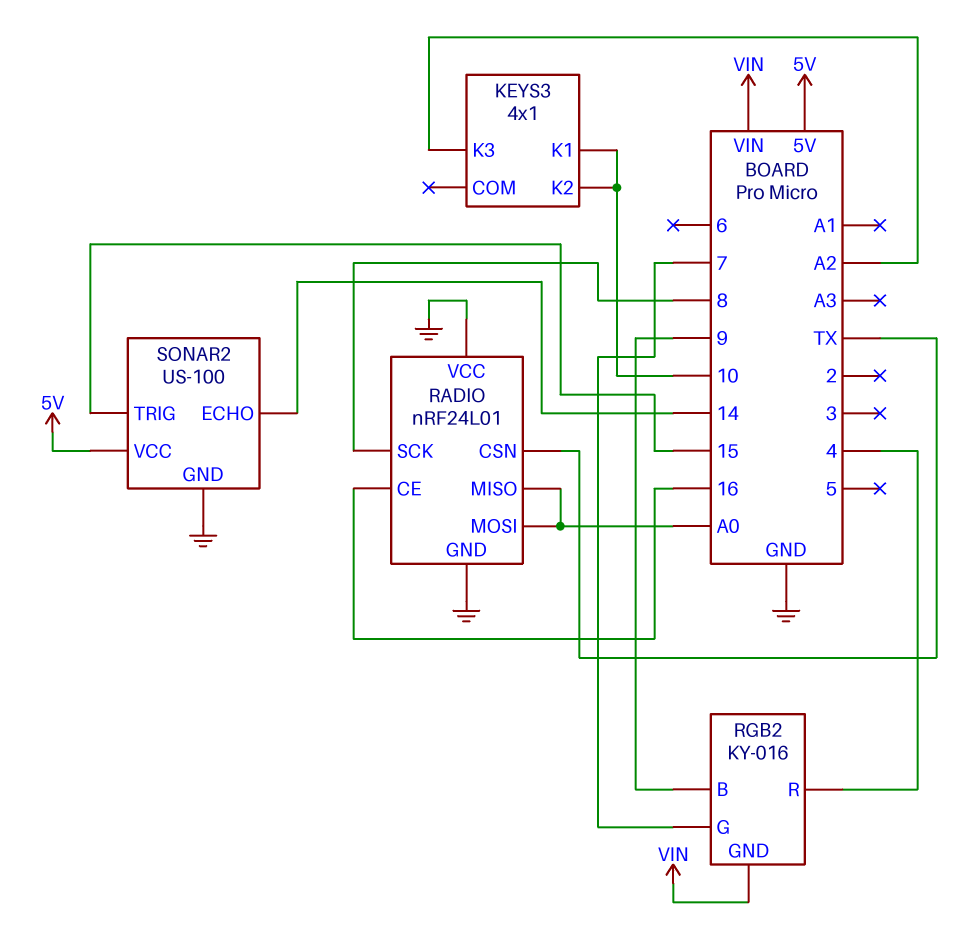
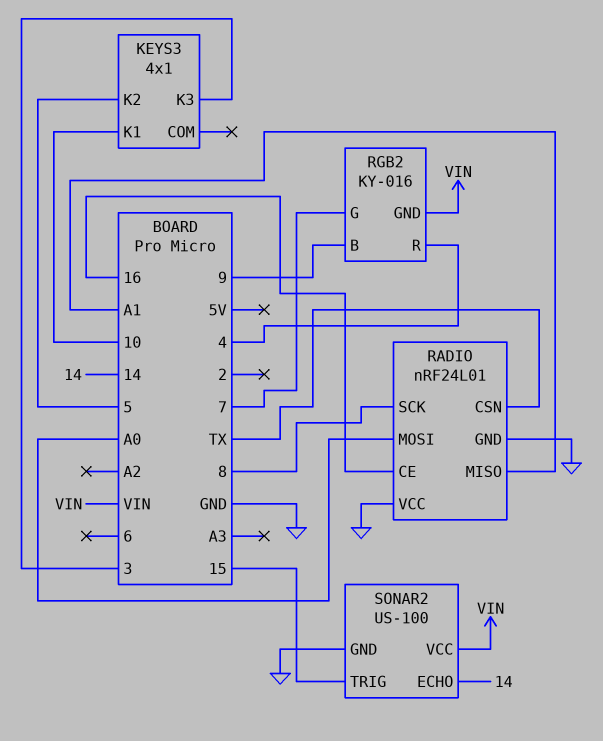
KEYS3 pin K2: 10 -> 5
KEYS3 pin K3: A2 -> 3
RADIO pin MISO: A0 -> A1
SONAR2 pin VCC: 5V -> VIN

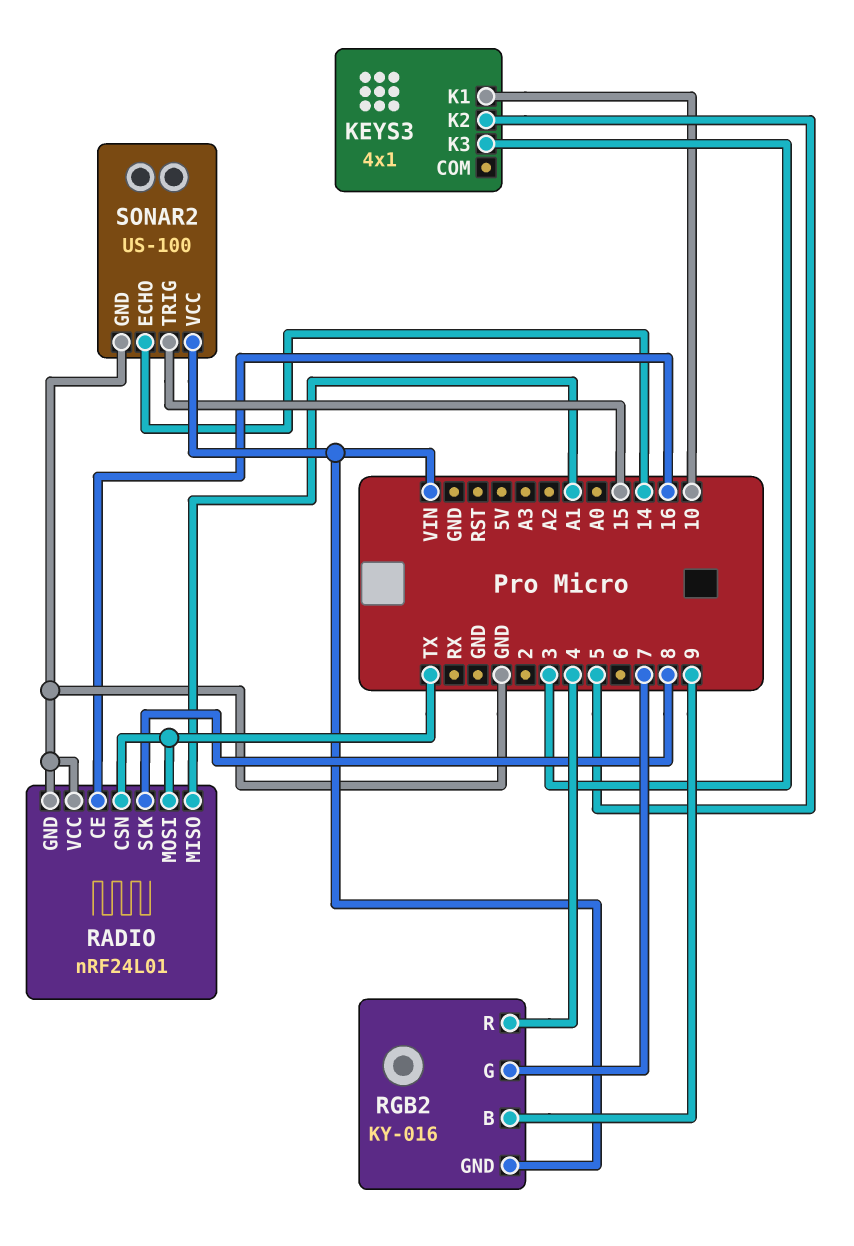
RADIO pin MOSI: A0 -> TX

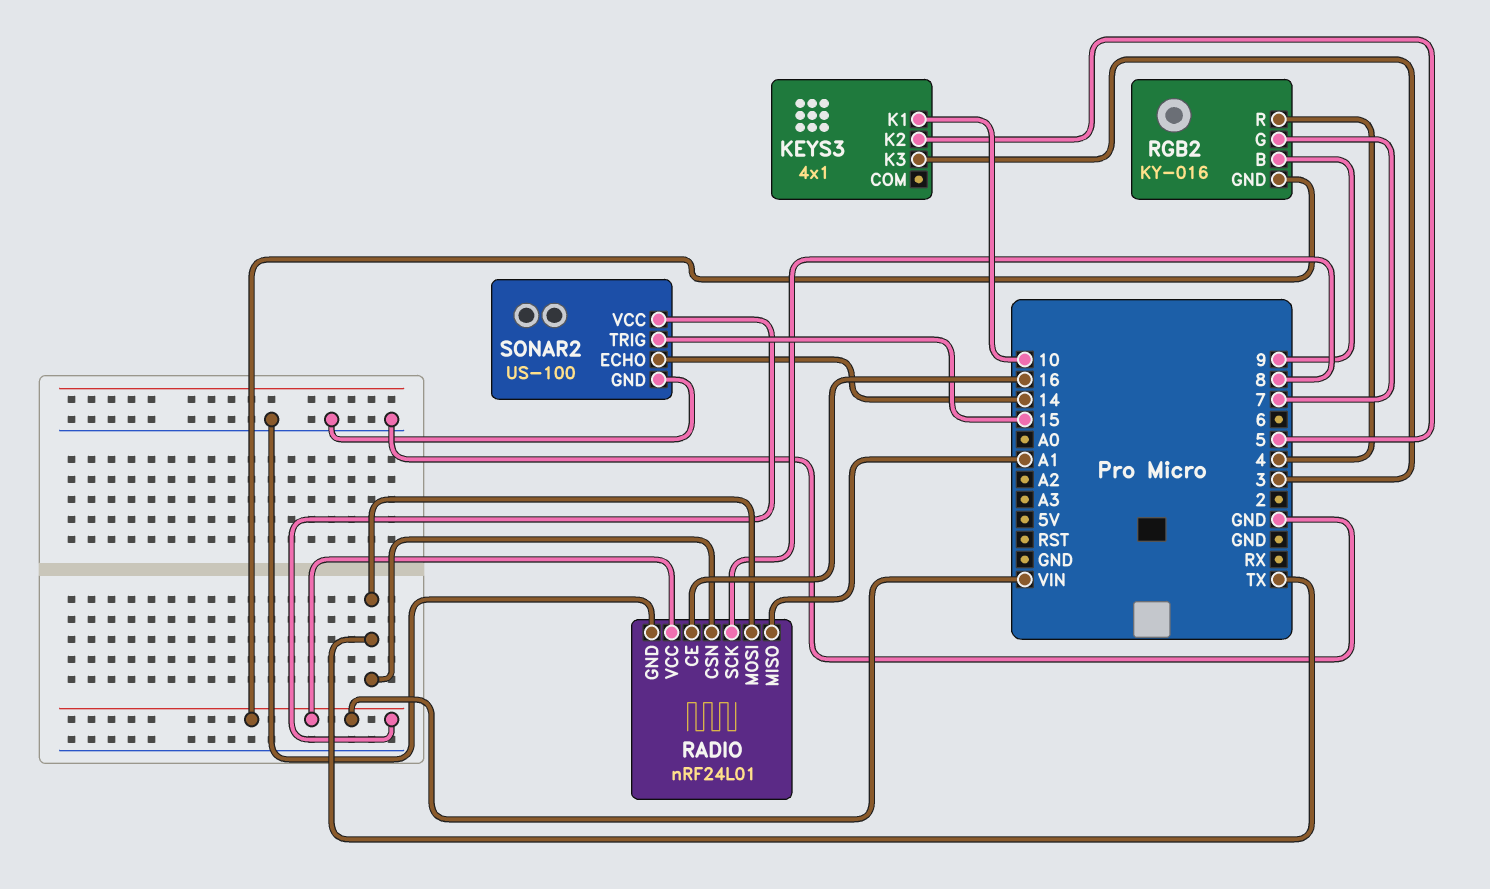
RADIO pin VCC: GND -> VIN

